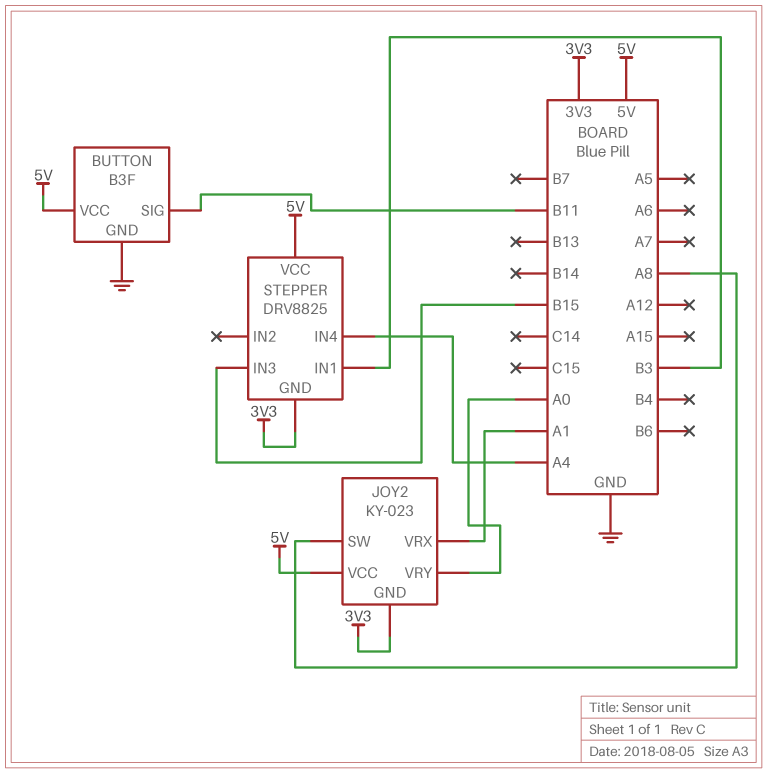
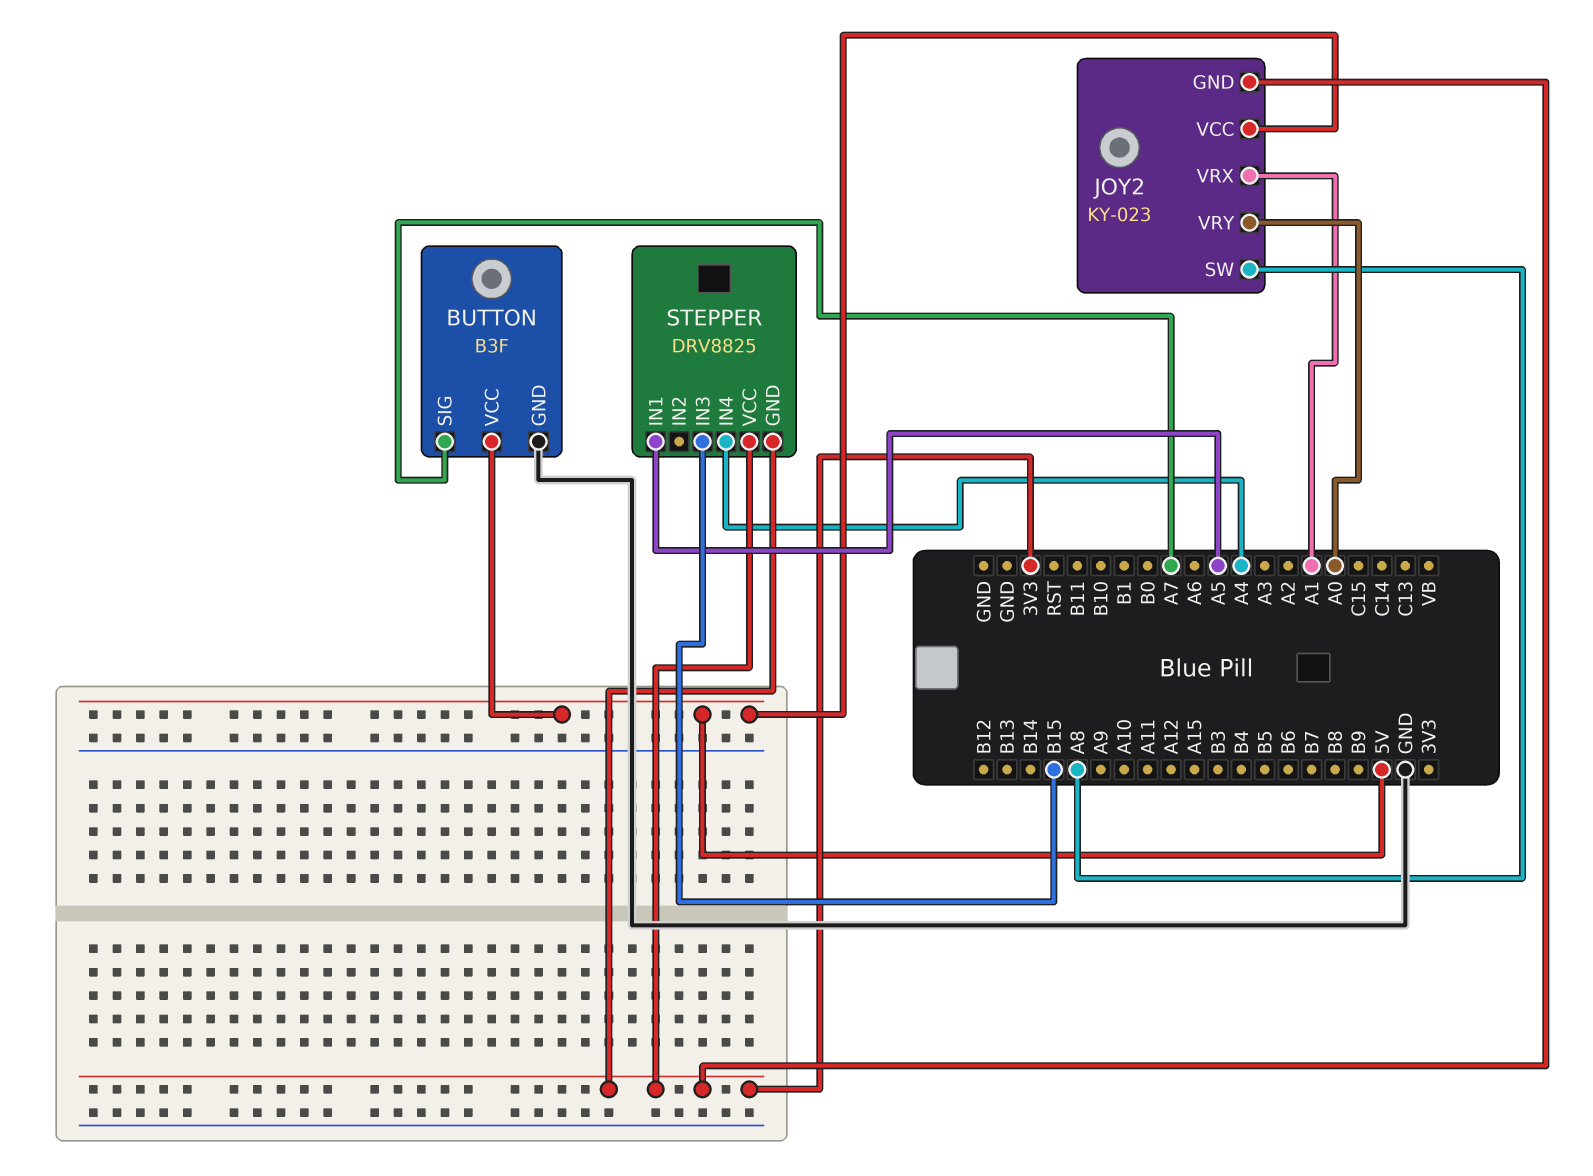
BUTTON pin SIG: B11 -> A7
STEPPER pin IN1: B3 -> A5
STEPPER pin VCC: 5V -> 3V3

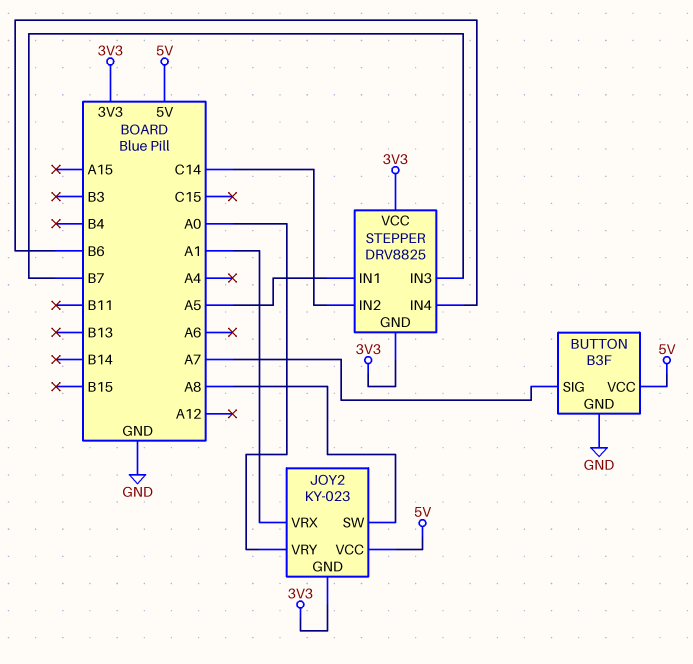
STEPPER pin IN2: none -> C14
STEPPER pin IN3: B15 -> B7
STEPPER pin IN4: A4 -> B6

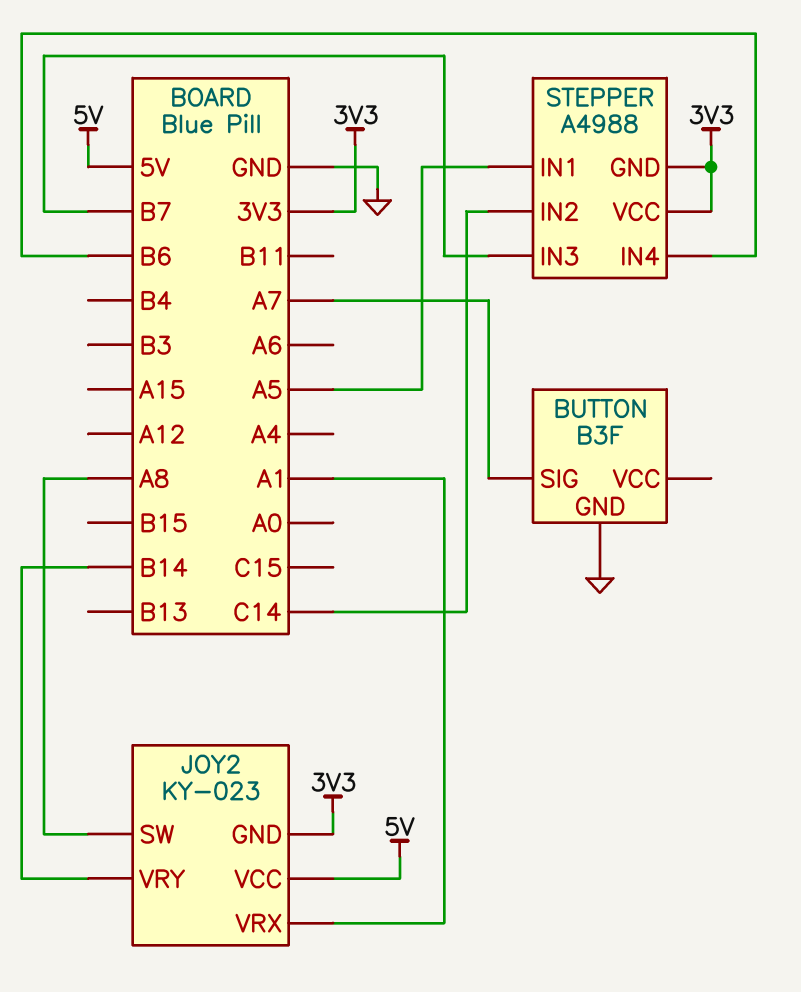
BUTTON pin VCC: 5V -> none
JOY2 pin VRY: A0 -> B14
STEPPER: DRV8825 -> A4988

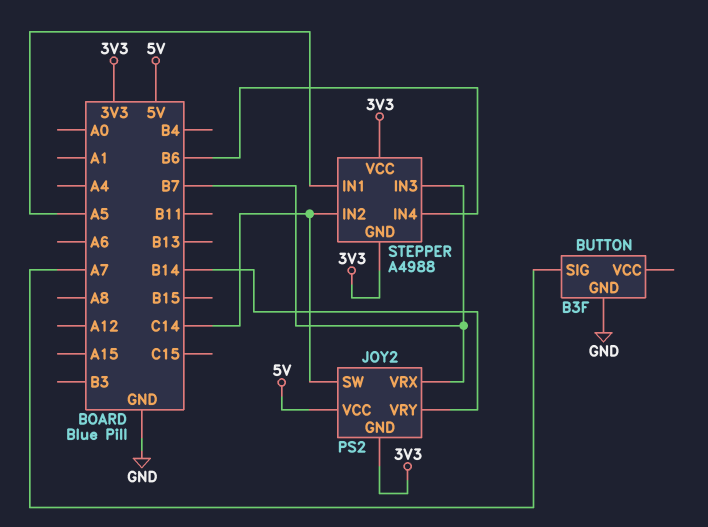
JOY2: KY-023 -> PS2
JOY2 pin SW: A8 -> C14
JOY2 pin VRX: A1 -> B7

